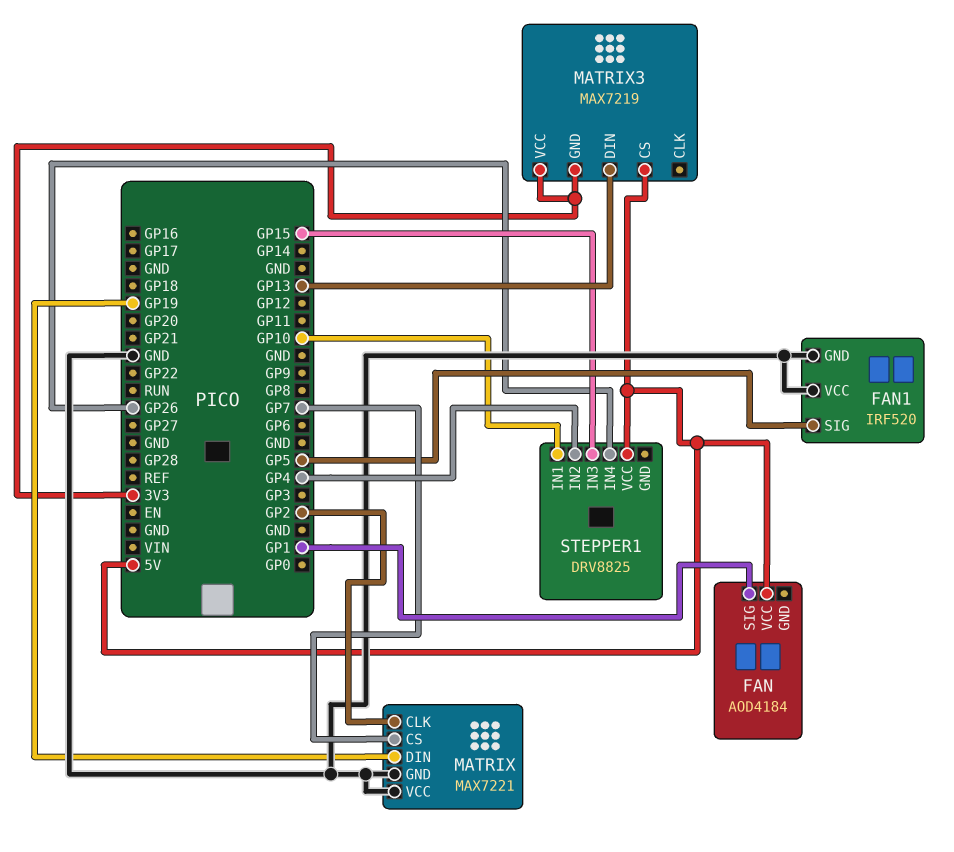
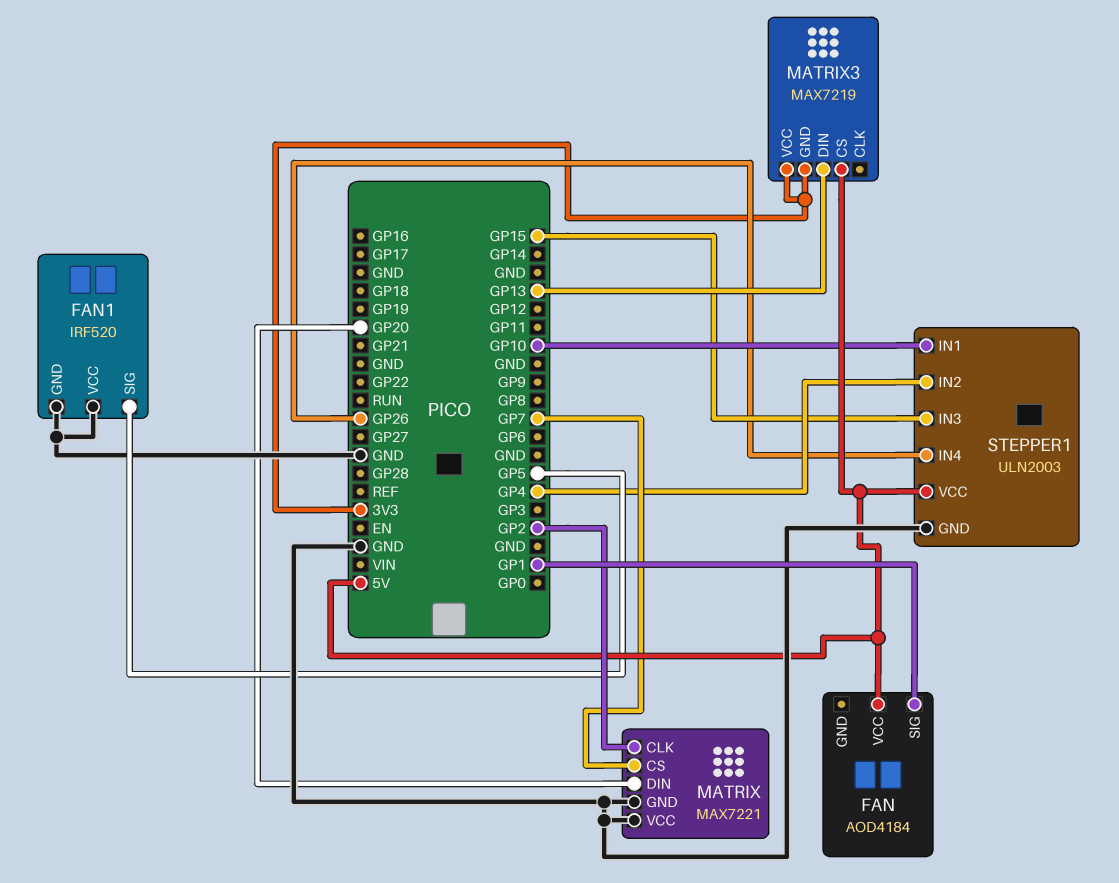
MATRIX pin DIN: GP19 -> GP20
STEPPER1: DRV8825 -> ULN2003
STEPPER1 pin GND: none -> GND

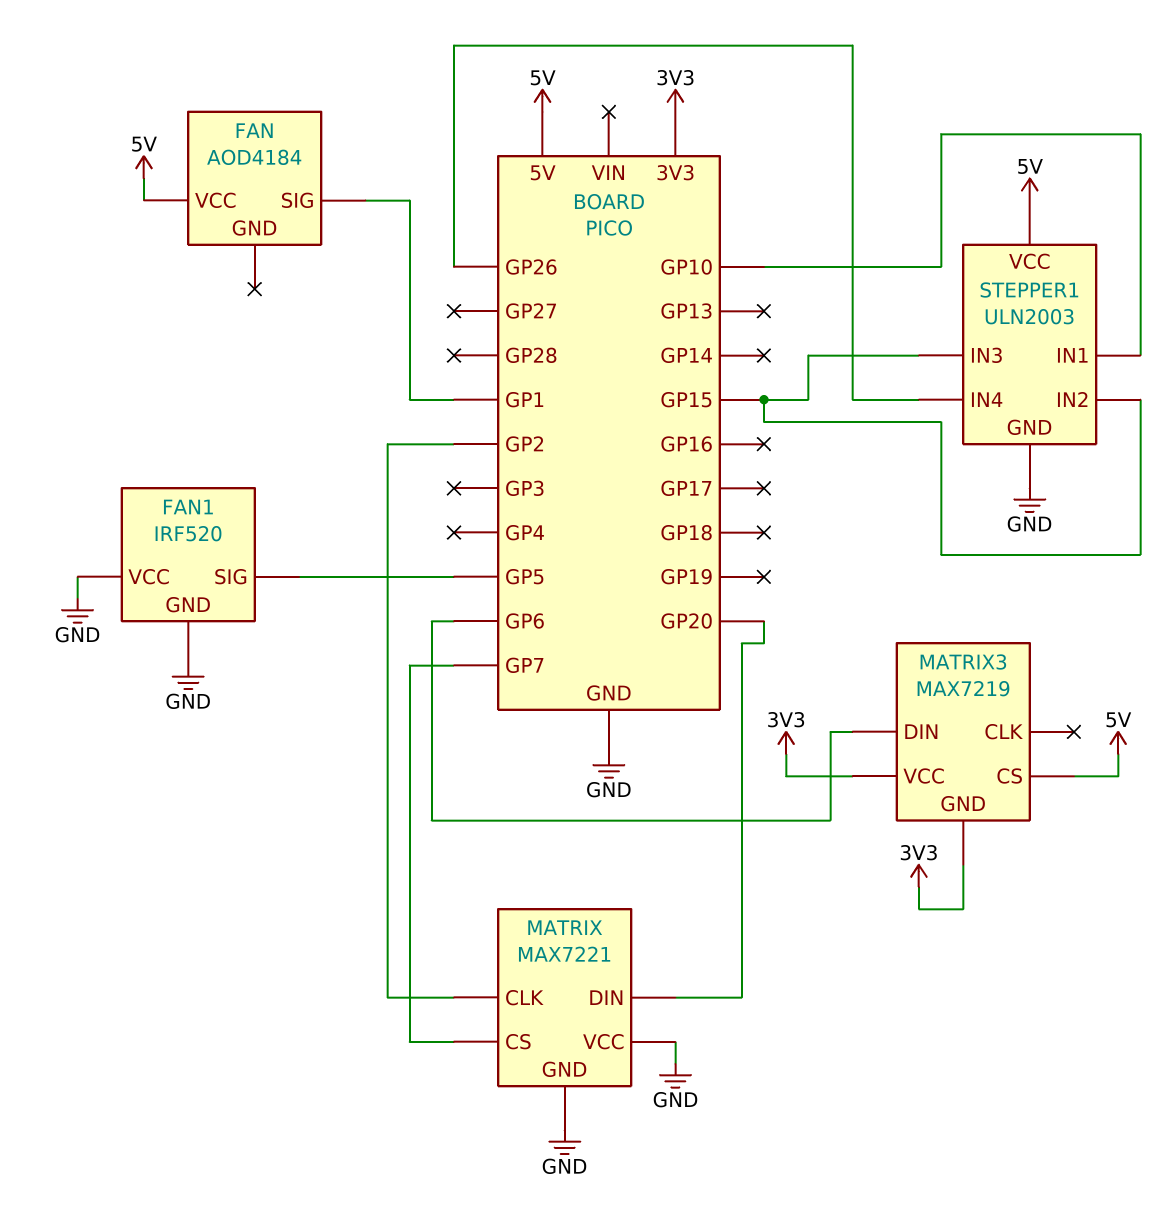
MATRIX3 pin DIN: GP13 -> GP6
STEPPER1 pin IN2: GP4 -> GP15

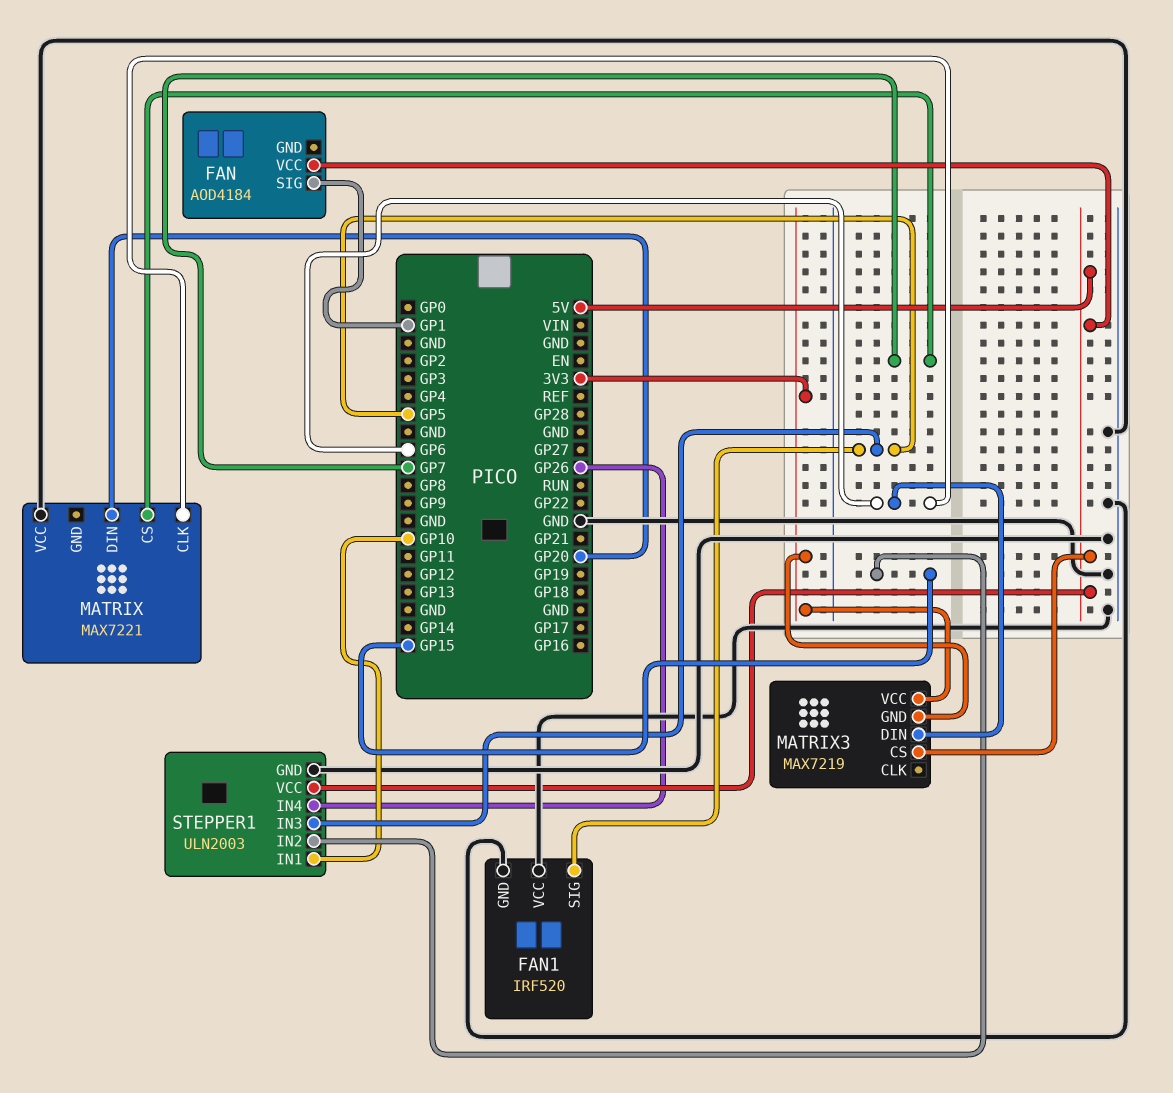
MATRIX pin CLK: GP2 -> GP6
MATRIX pin GND: GND -> none
STEPPER1 pin IN3: GP15 -> GP5

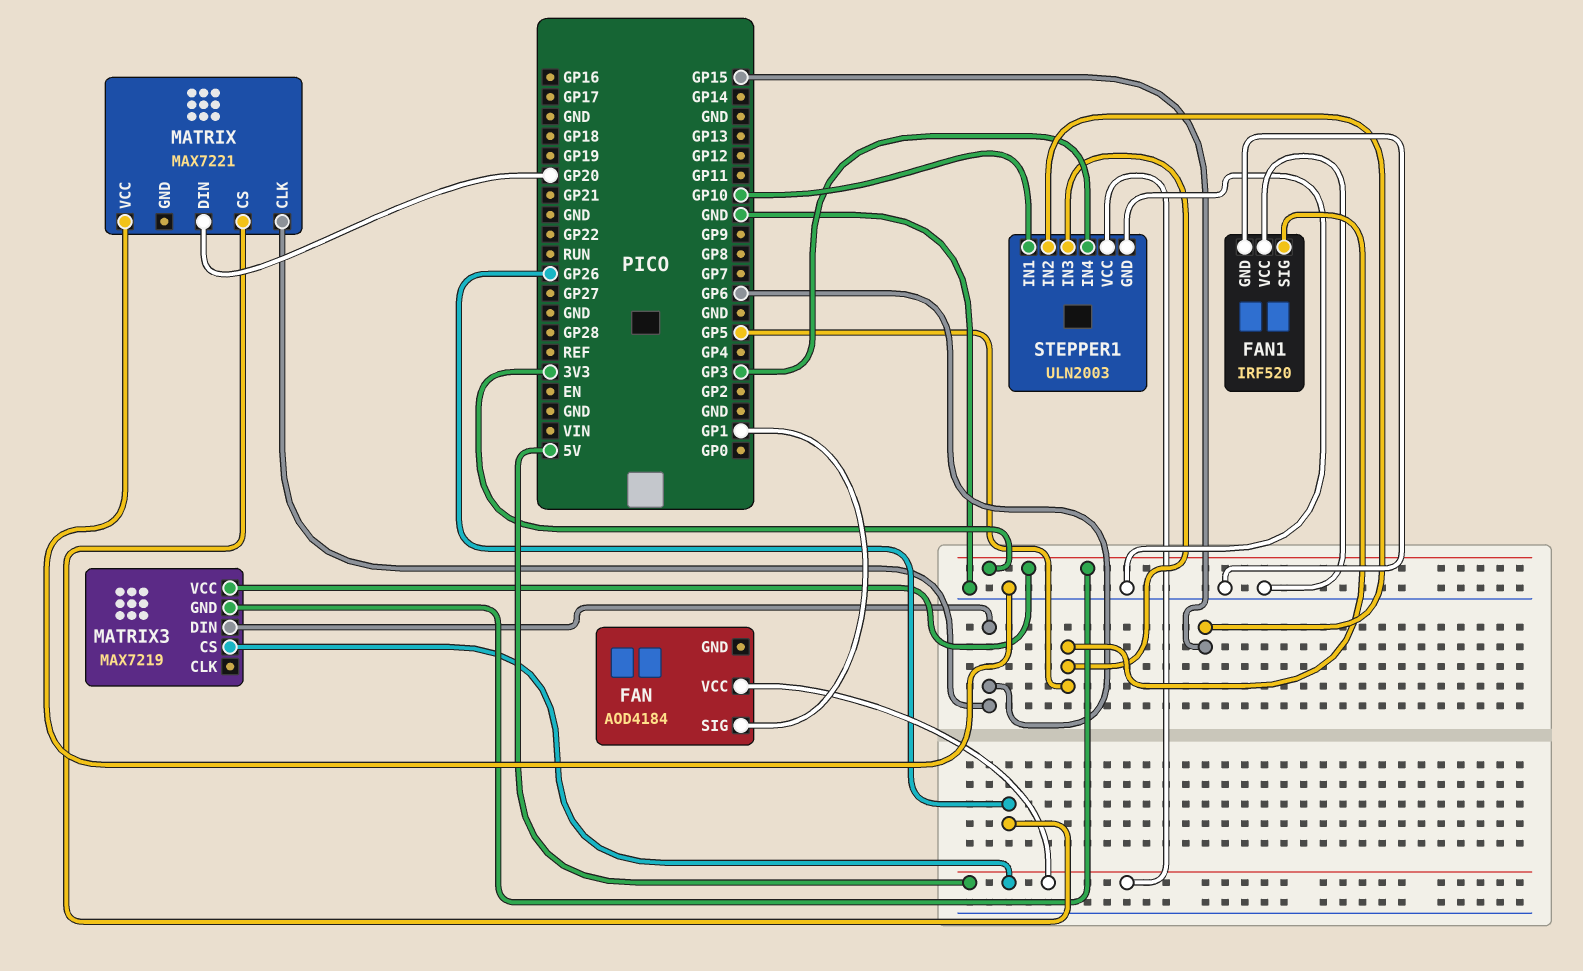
MATRIX pin CS: GP7 -> GP26
STEPPER1 pin IN4: GP26 -> GP3

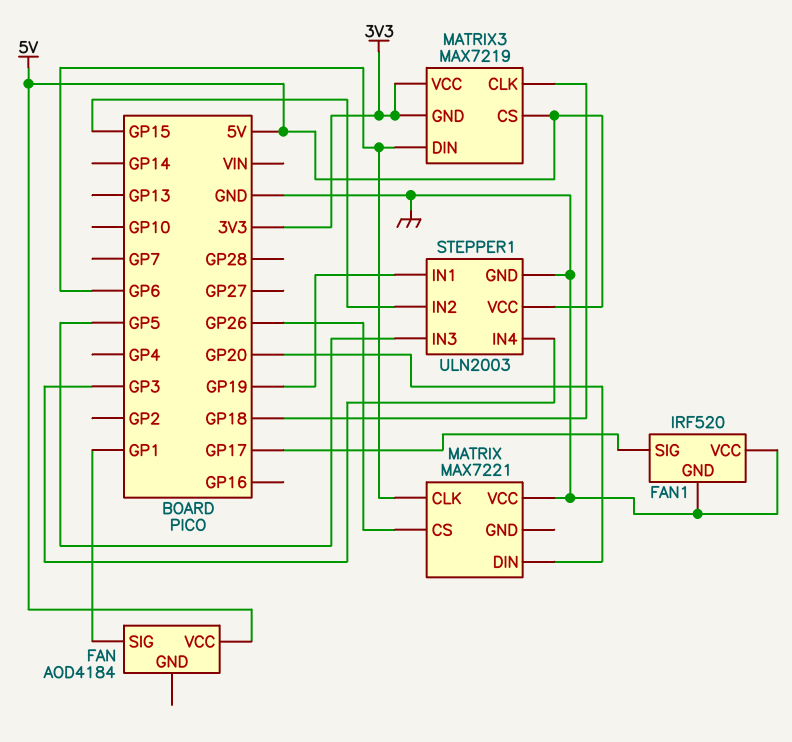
FAN1 pin SIG: GP5 -> GP17
MATRIX3 pin CLK: none -> GP18
STEPPER1 pin IN1: GP10 -> GP19

